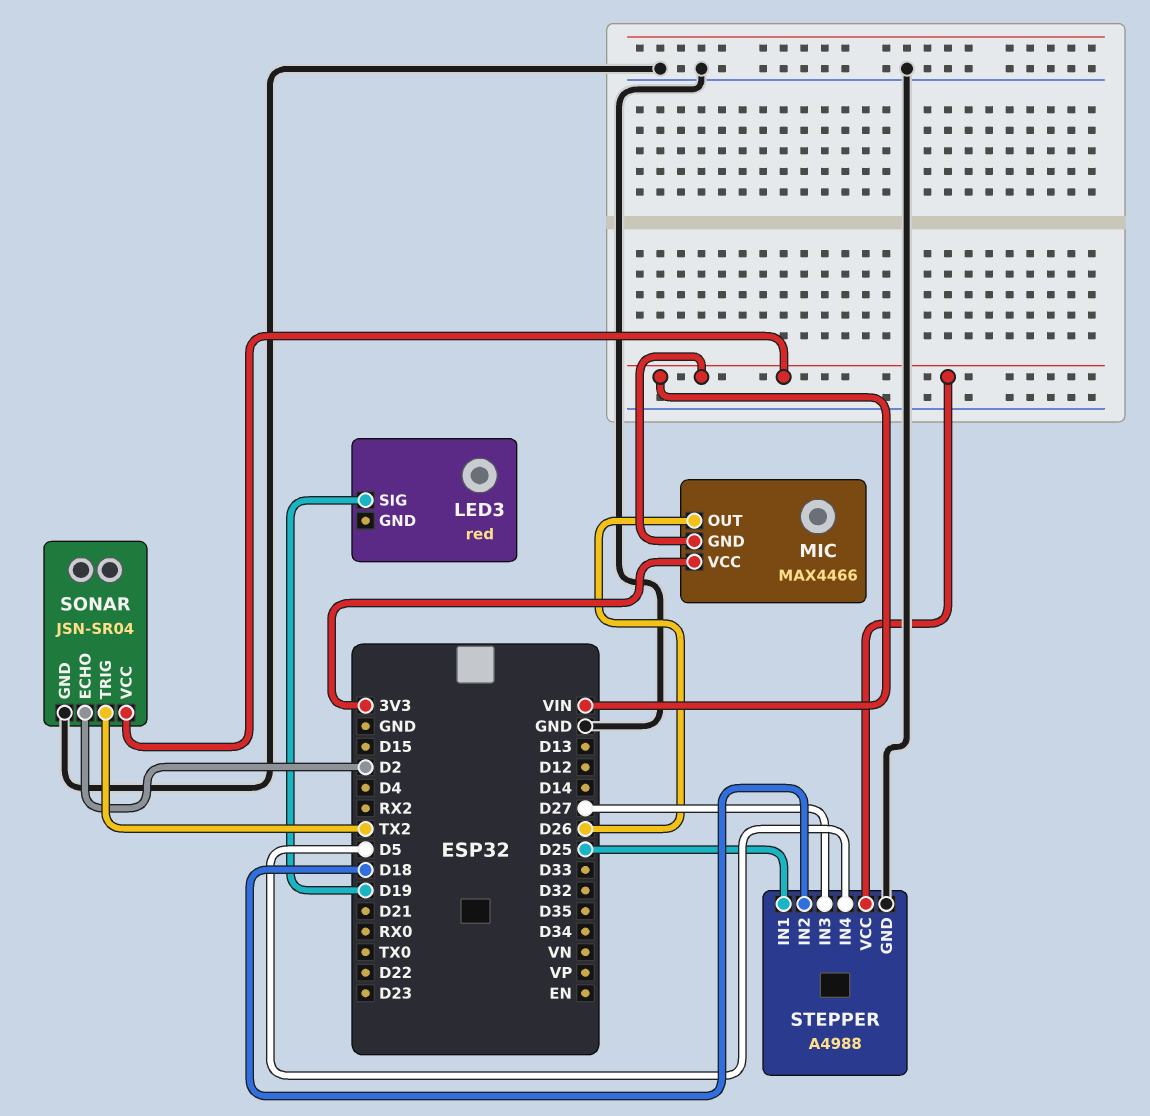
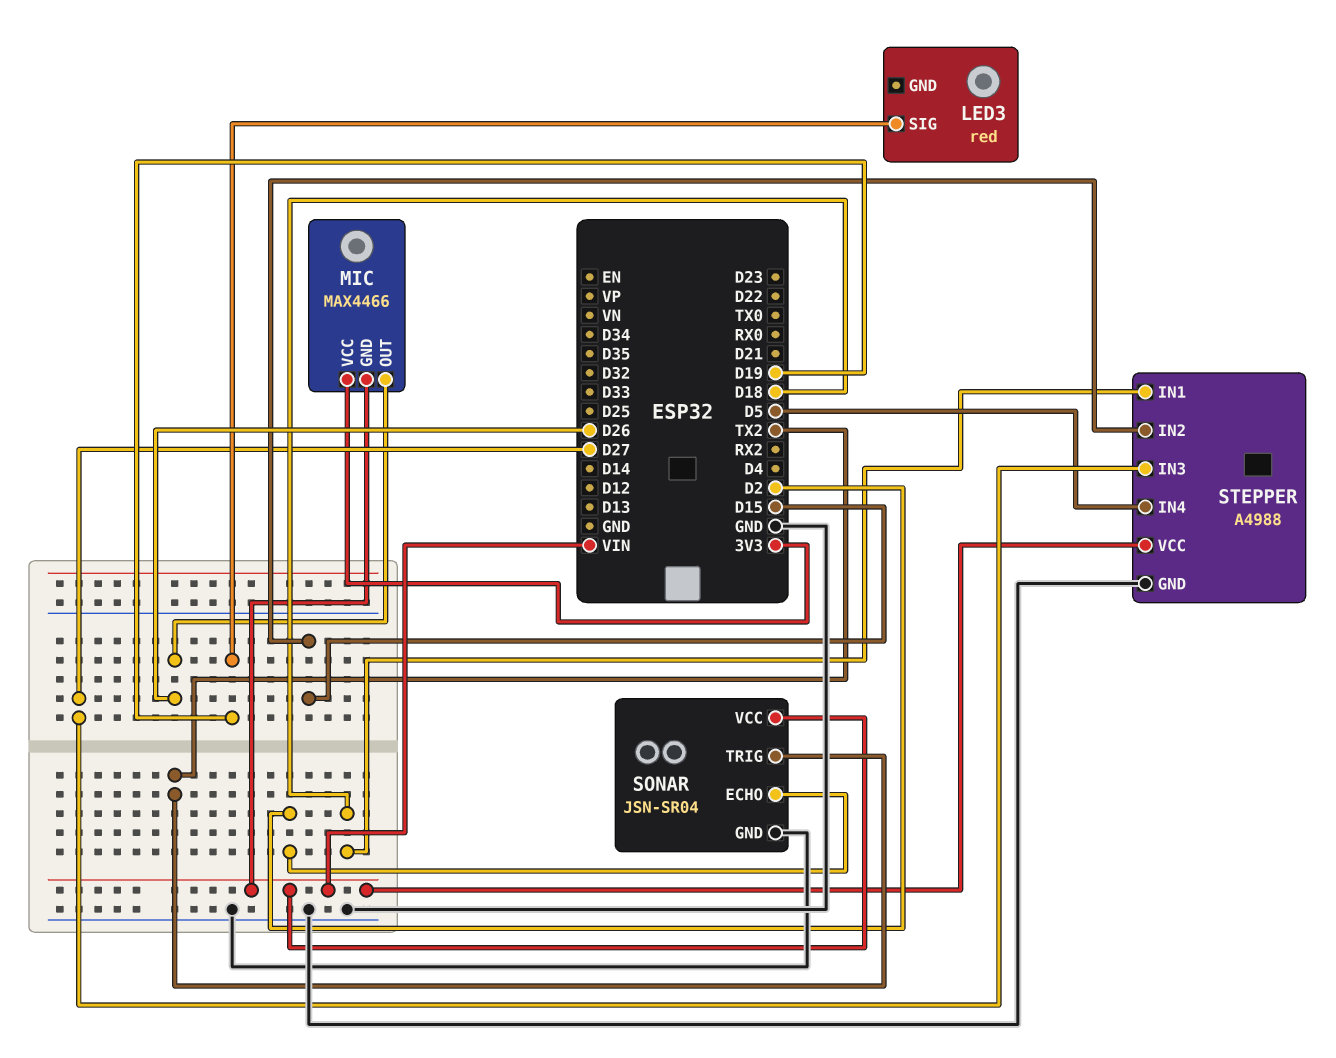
STEPPER pin IN1: D25 -> D18
STEPPER pin IN2: D18 -> D15

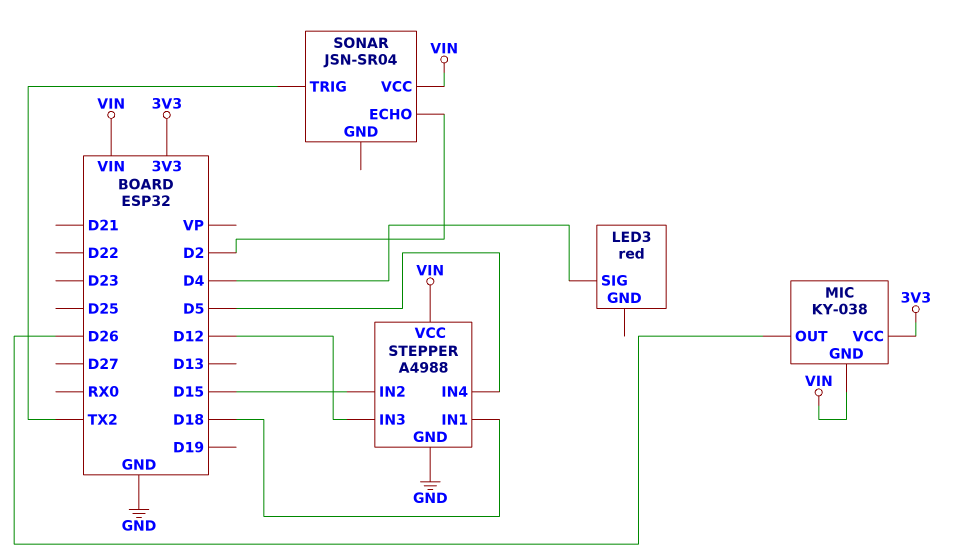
LED3 pin SIG: D19 -> D4
MIC: MAX4466 -> KY-038
SONAR pin GND: GND -> none
STEPPER pin IN3: D27 -> D12

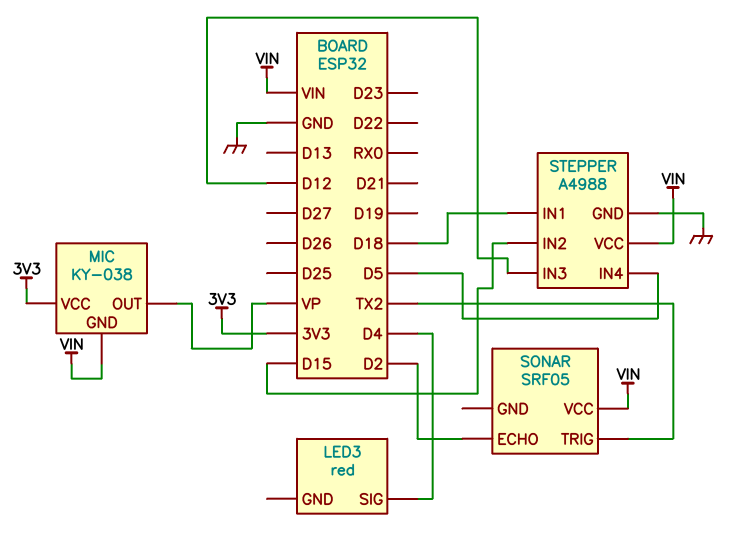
MIC pin OUT: D26 -> VP
SONAR: JSN-SR04 -> SRF05

